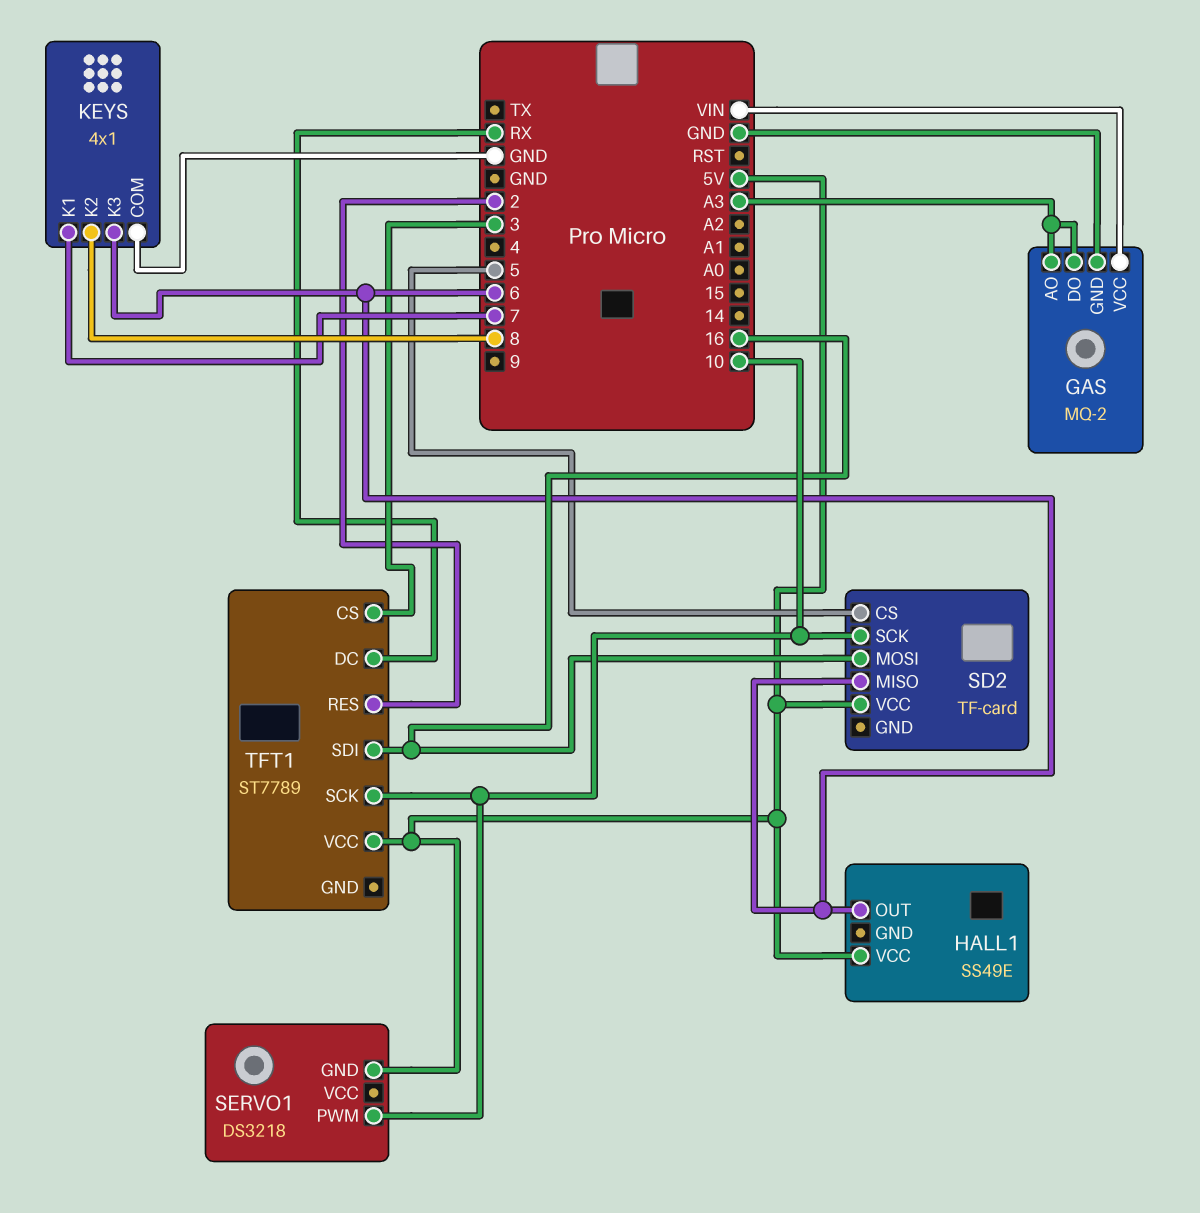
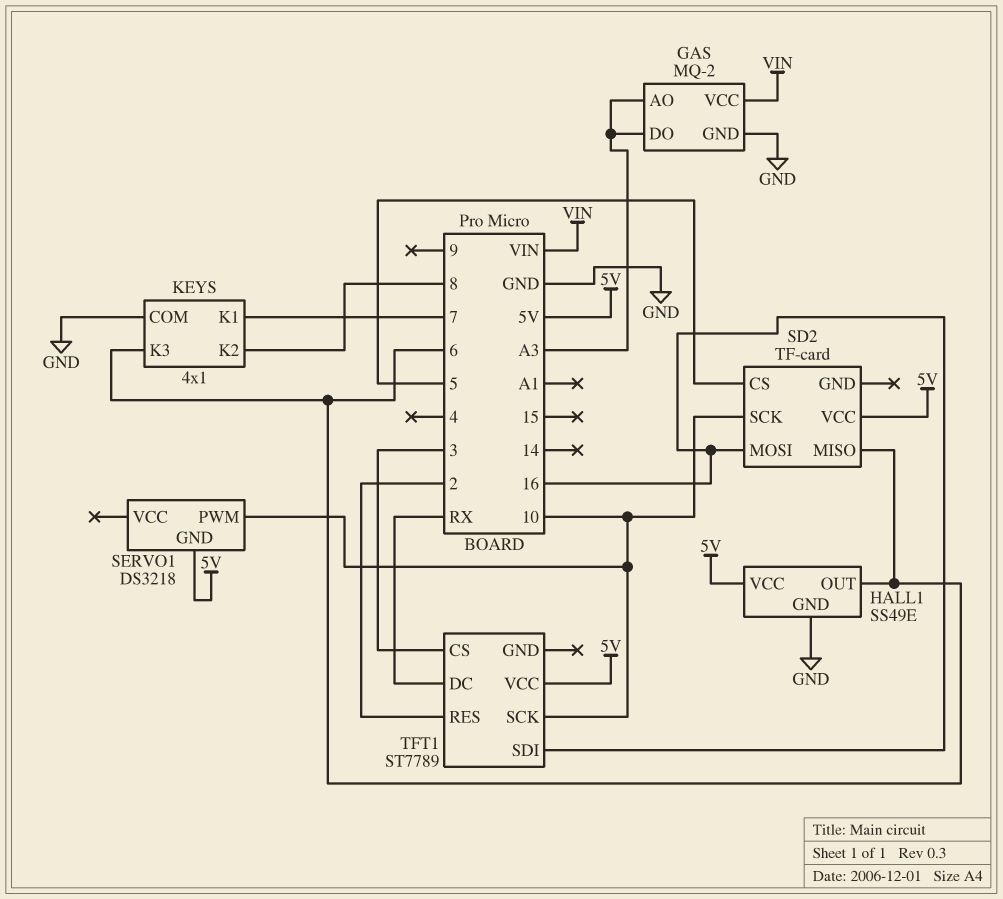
HALL1 pin GND: none -> GND

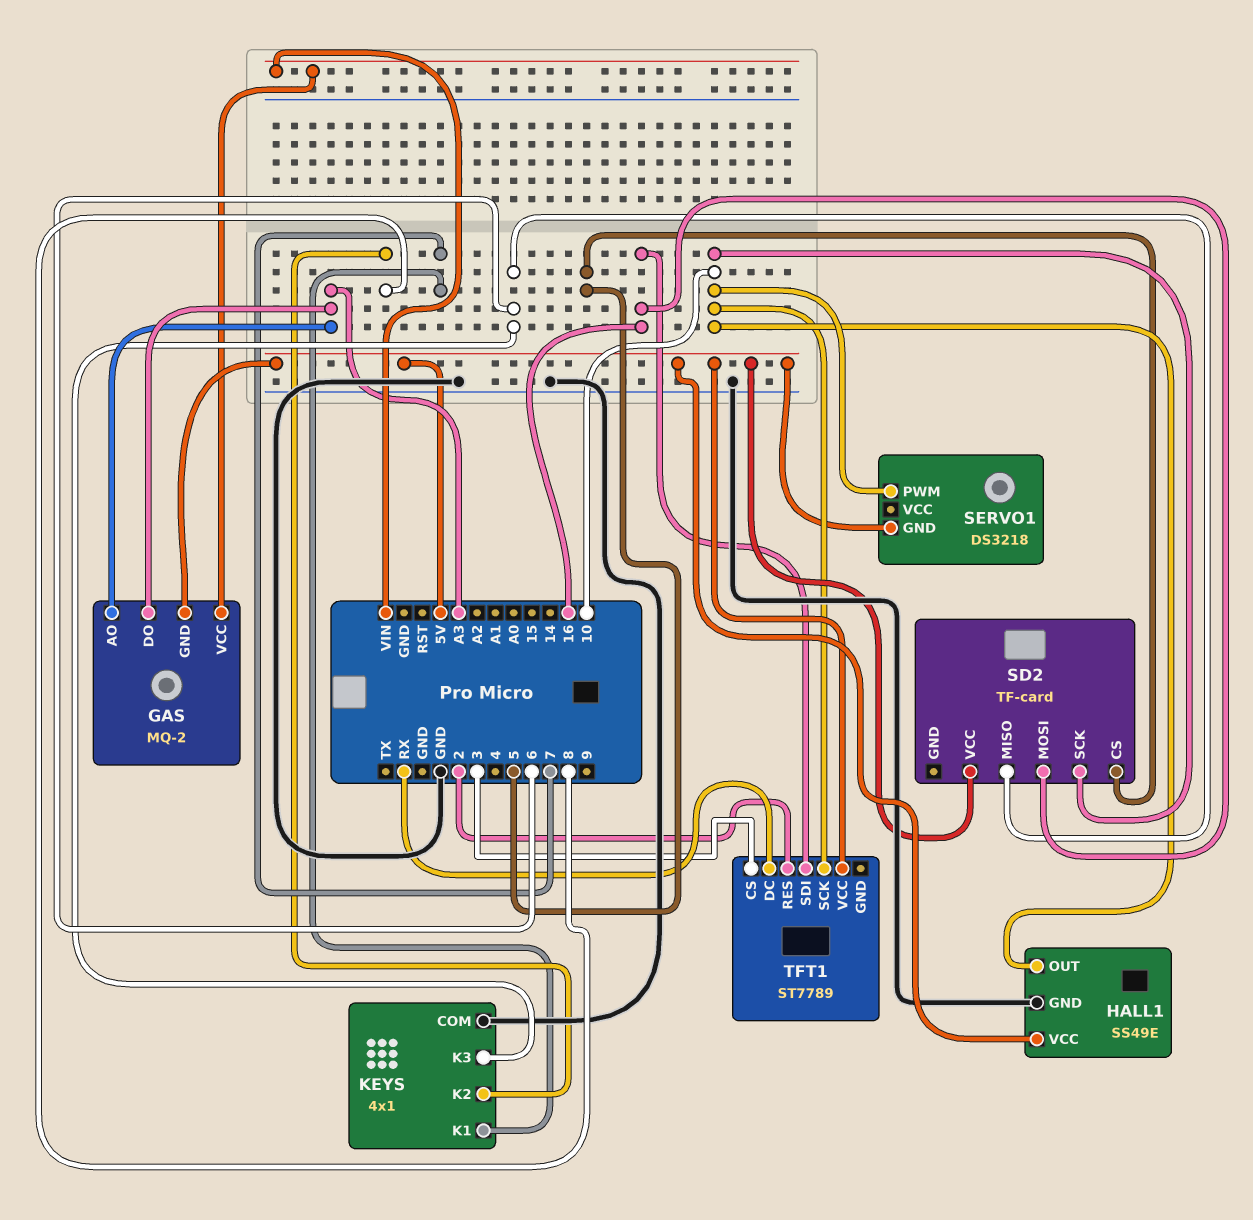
GAS pin GND: GND -> 5V
HALL1 pin OUT: 6 -> 10

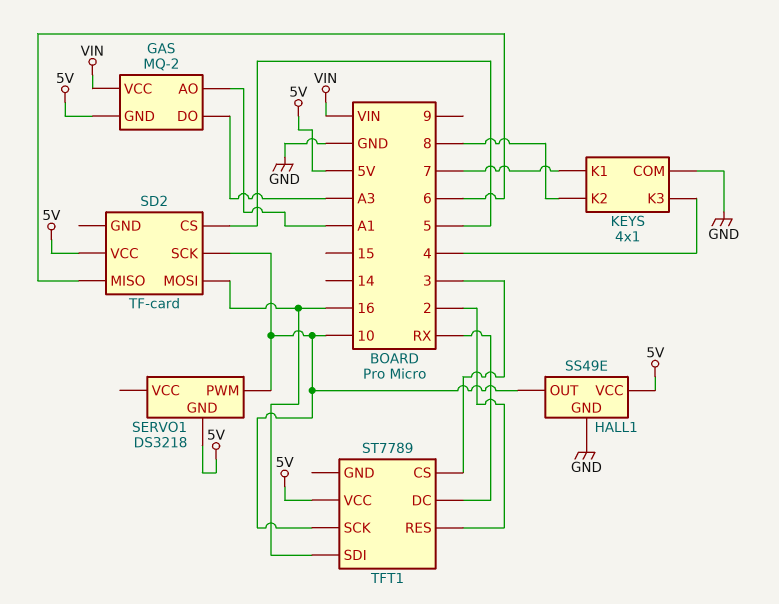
GAS pin AO: A3 -> A1
KEYS pin K3: 6 -> 4

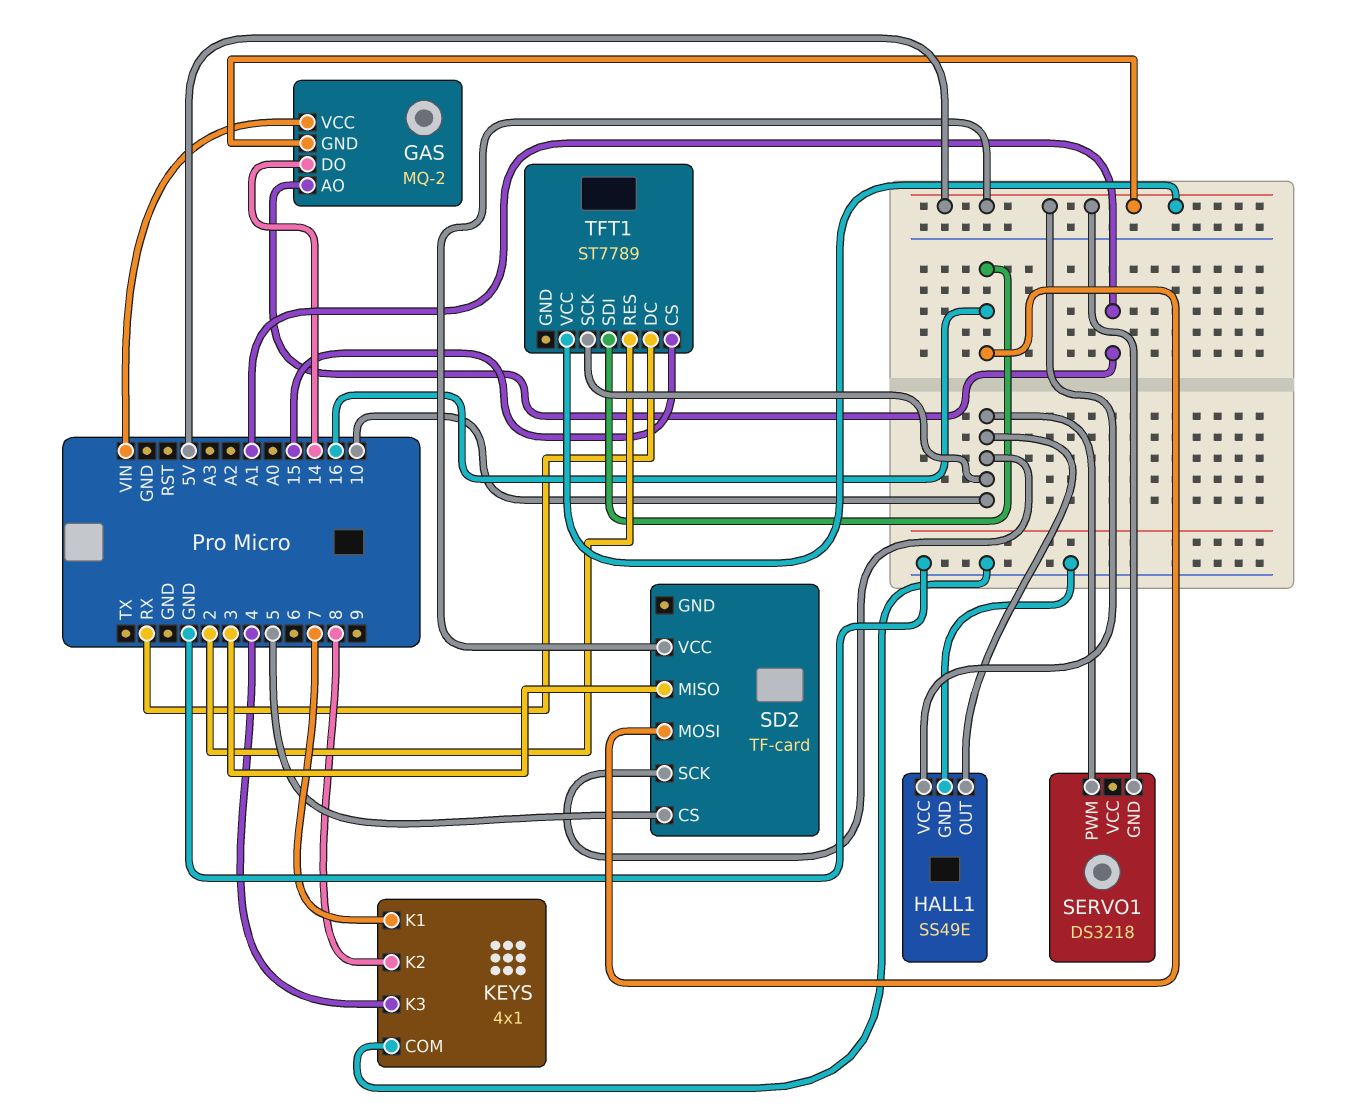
GAS pin DO: A3 -> 14
SD2 pin MISO: 6 -> 3
TFT1 pin CS: 3 -> 15

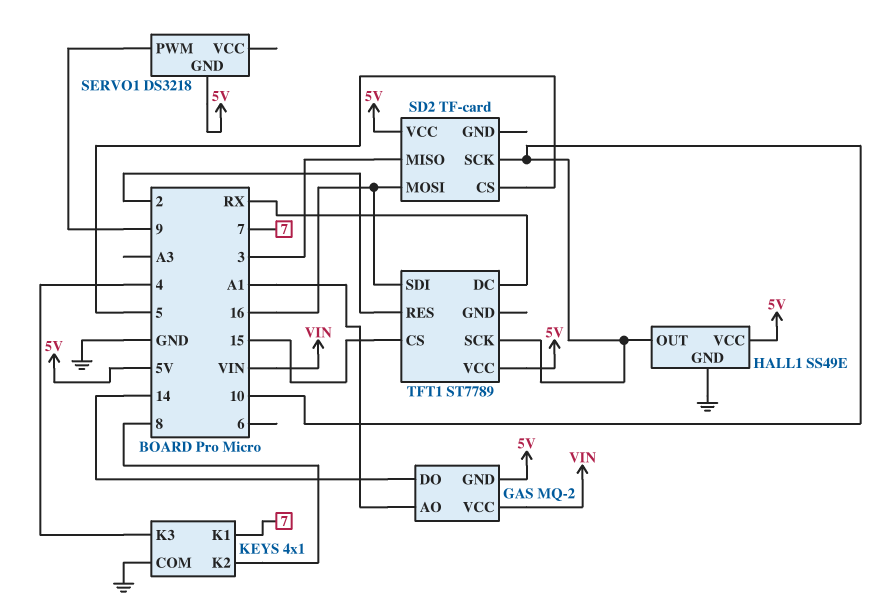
SERVO1 pin PWM: 10 -> 9

